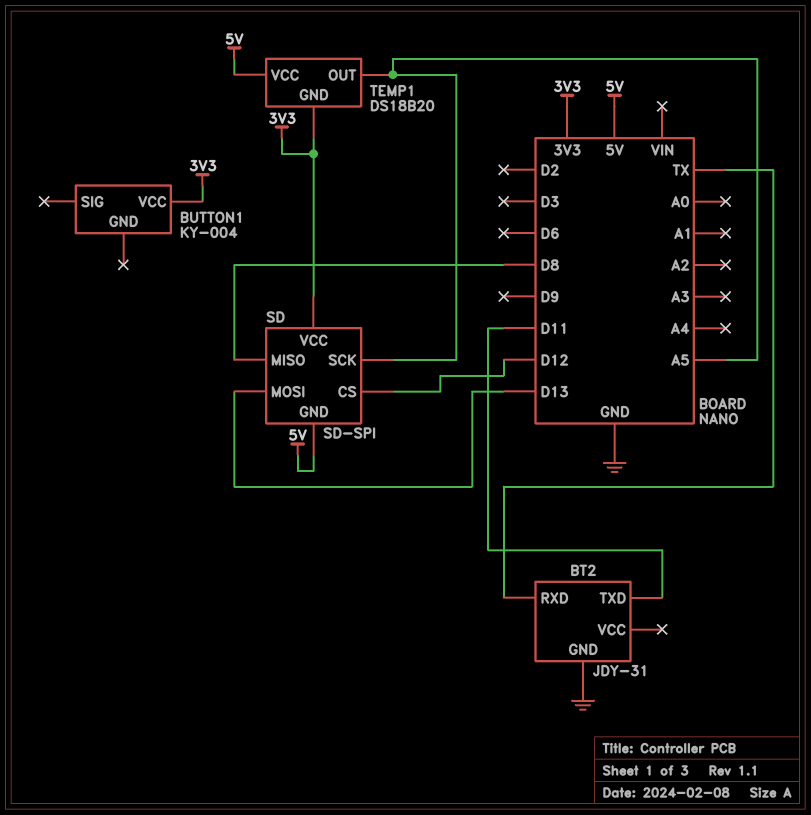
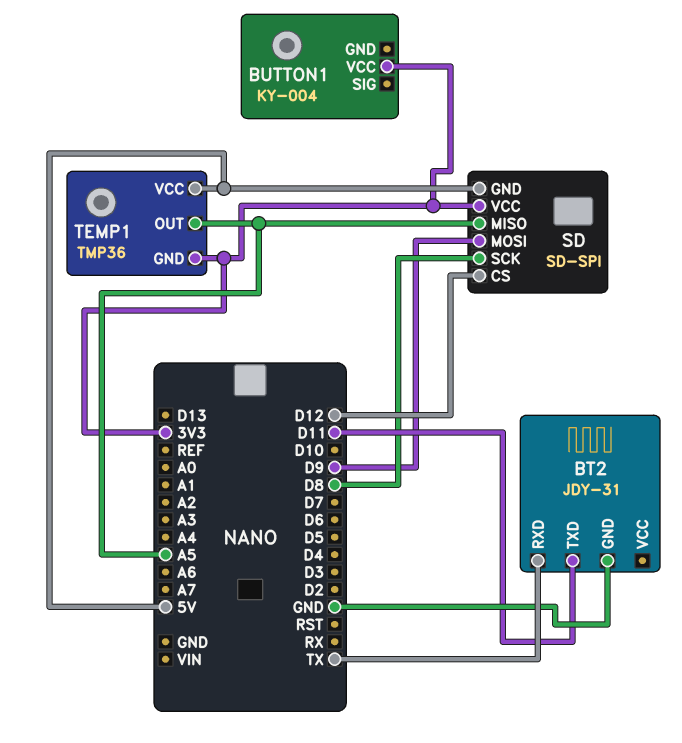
SD pin MISO: D8 -> A5
SD pin MOSI: D13 -> D9
SD pin SCK: A5 -> D8
TEMP1: DS18B20 -> TMP36

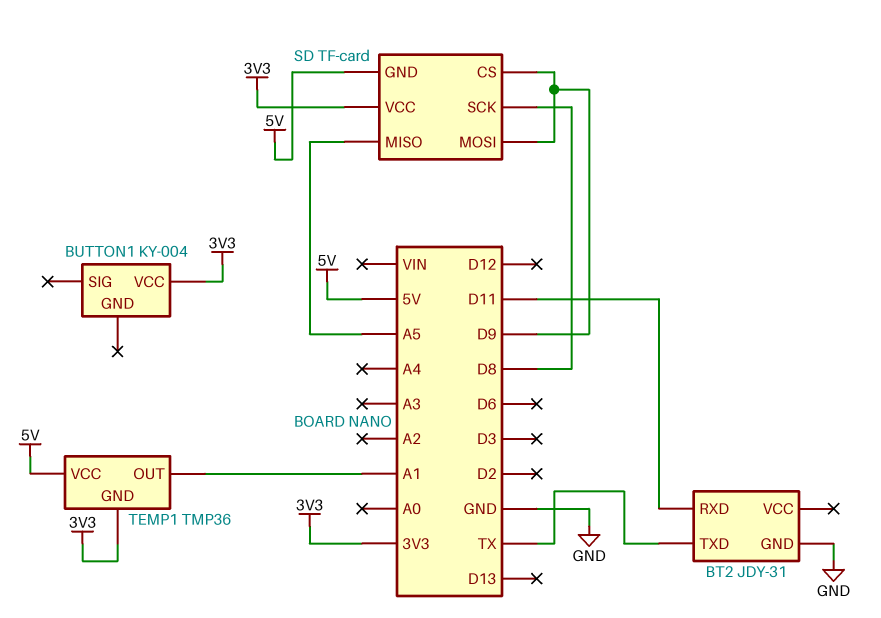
BT2 pin RXD: TX -> D11
BT2 pin TXD: D11 -> TX
SD: SD-SPI -> TF-card
SD pin CS: D12 -> D9
TEMP1 pin OUT: A5 -> A1

